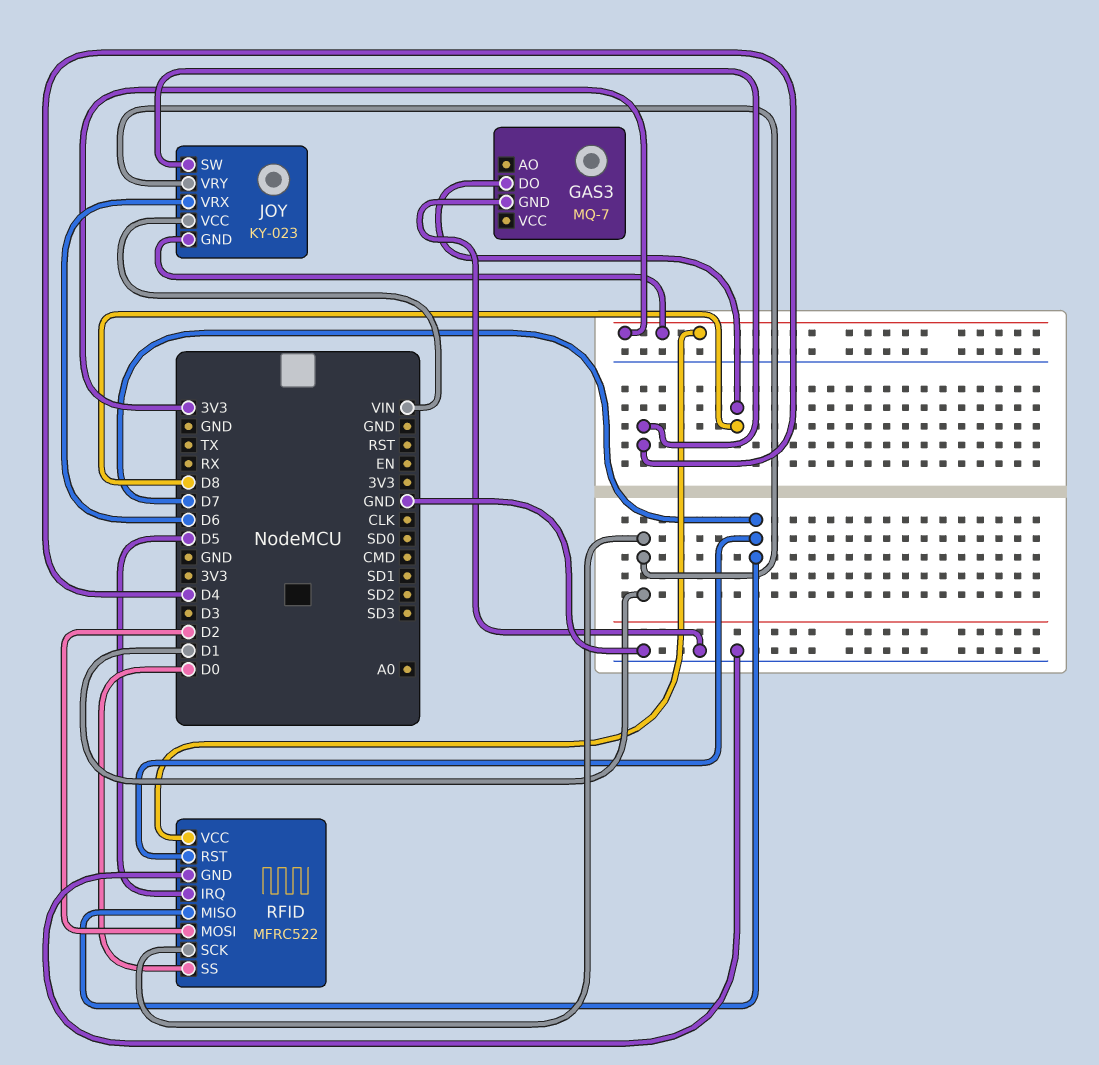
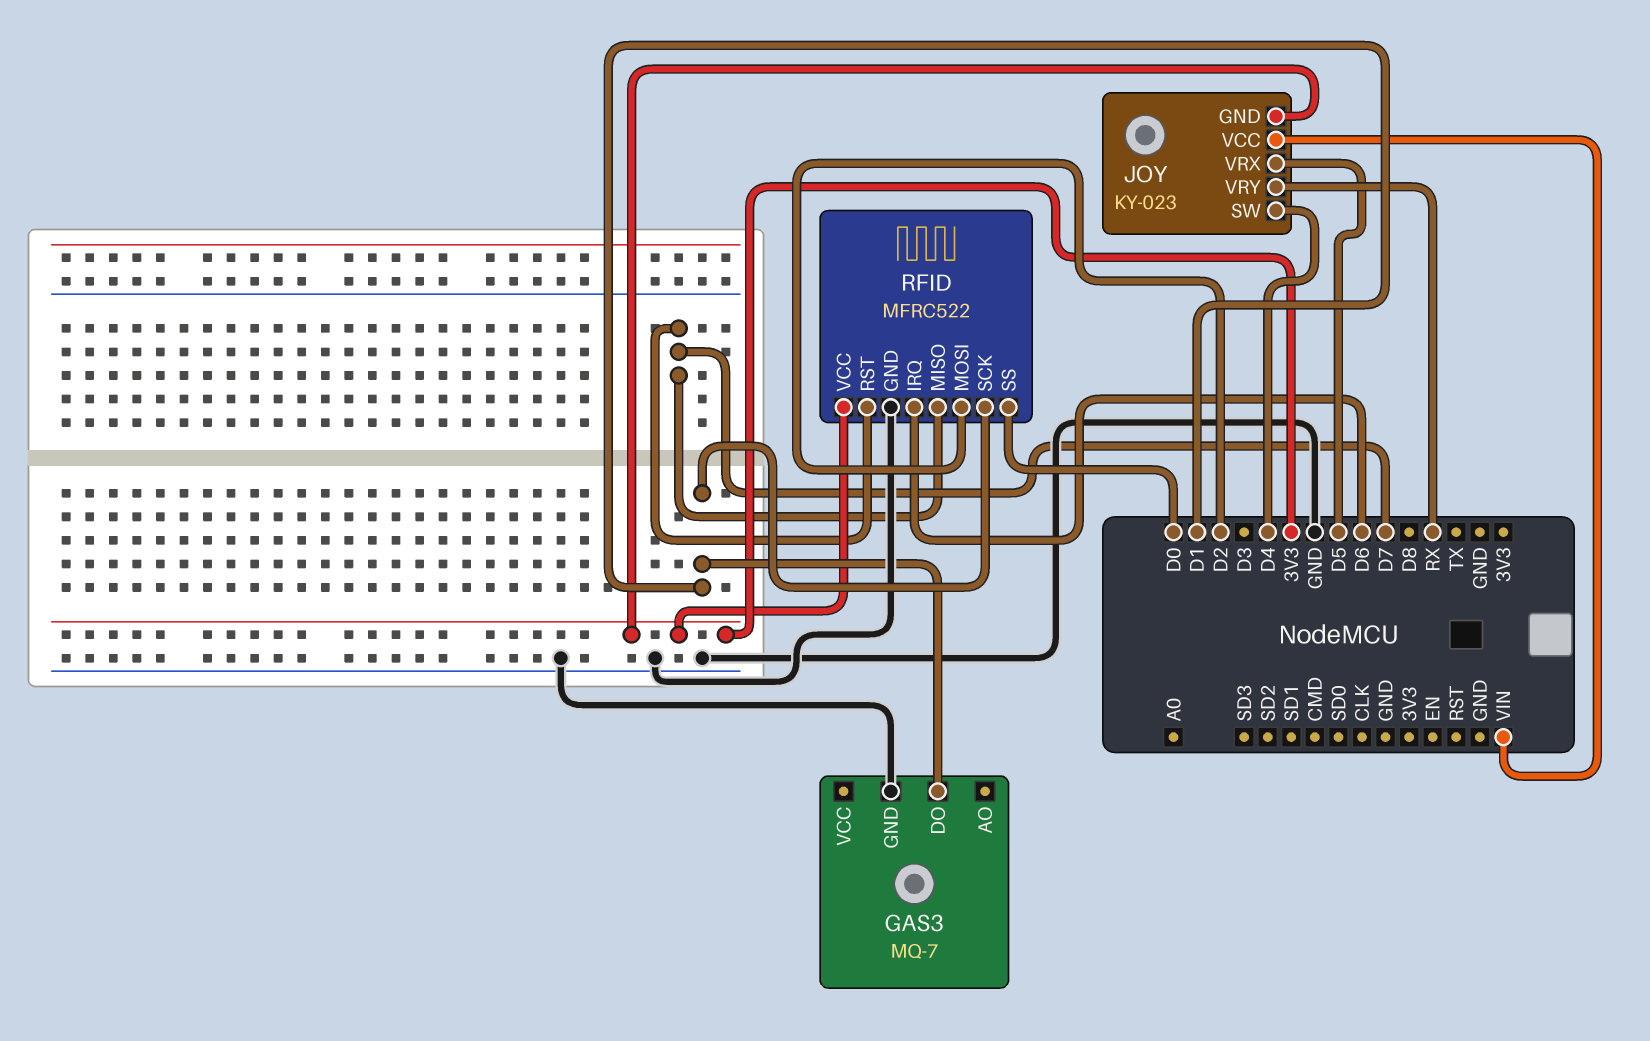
GAS3 pin DO: D8 -> D1
JOY pin VRX: D6 -> D5
JOY pin VRY: D1 -> RX
RFID pin IRQ: D5 -> D6

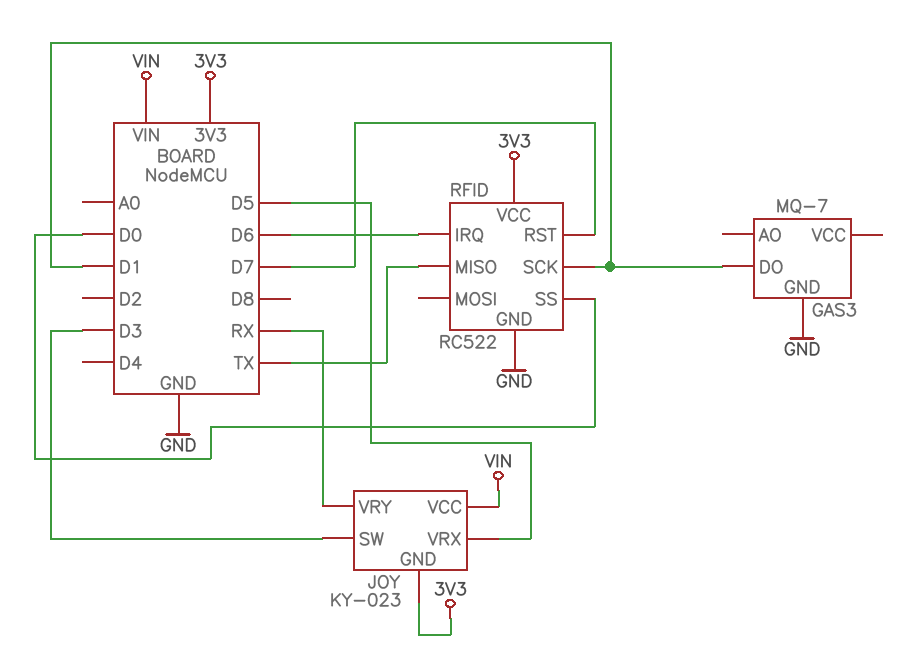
JOY pin SW: D4 -> D3
RFID: MFRC522 -> RC522
RFID pin MISO: D7 -> TX
RFID pin MOSI: D2 -> none

